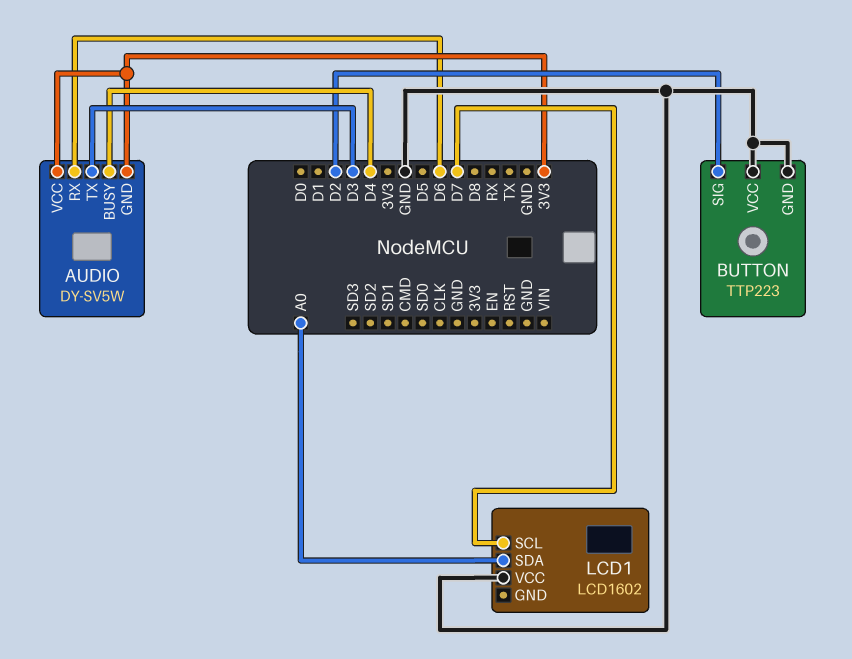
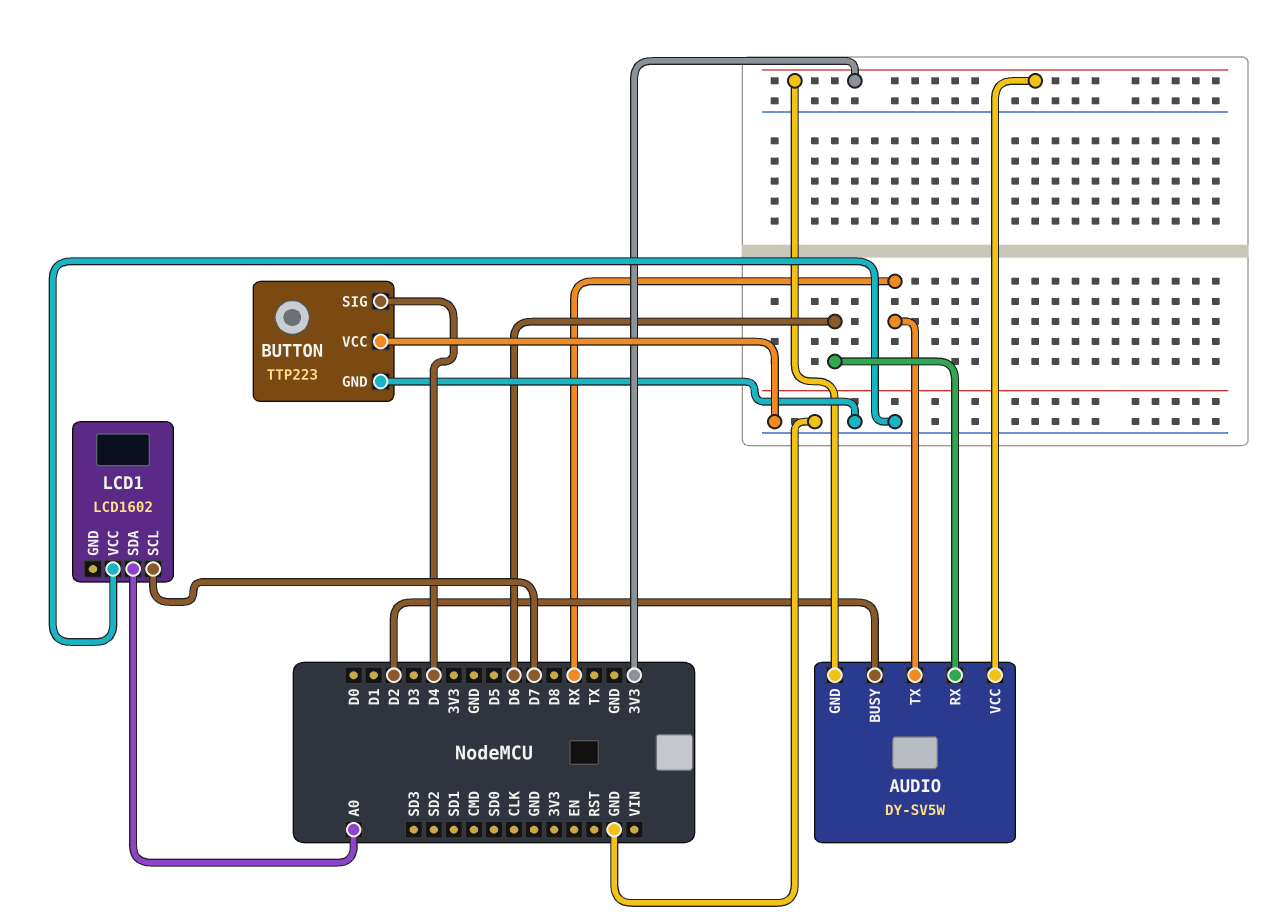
AUDIO pin BUSY: D4 -> D2
AUDIO pin TX: D3 -> RX
BUTTON pin SIG: D2 -> D4

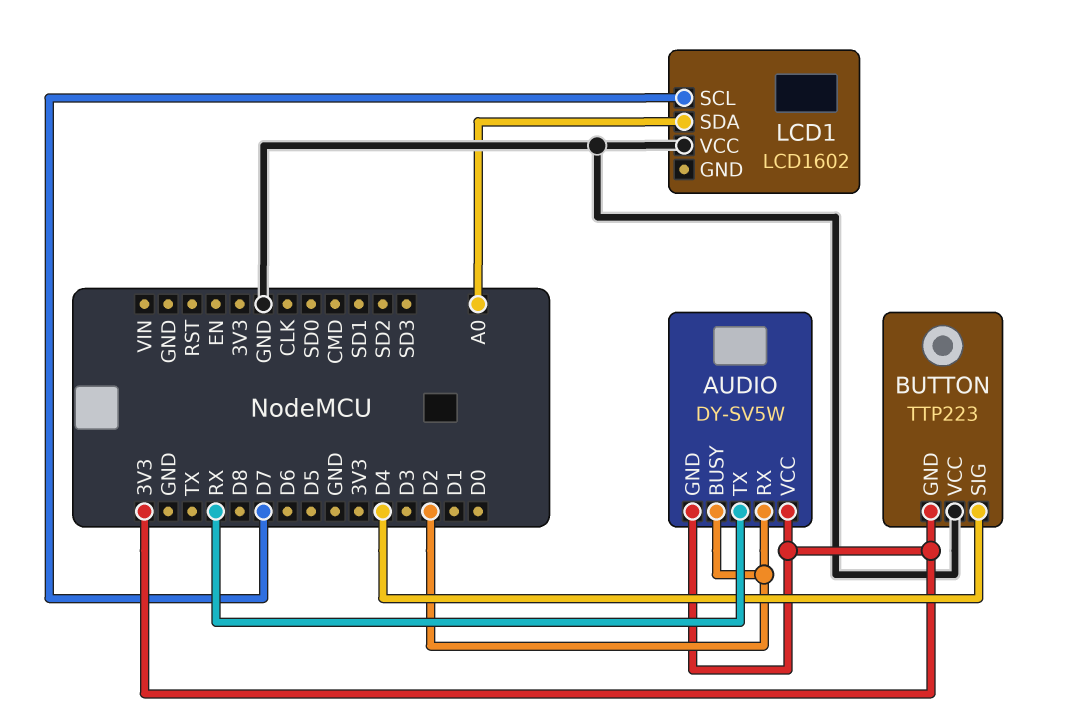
AUDIO pin RX: D6 -> D2
BUTTON pin GND: GND -> 3V3

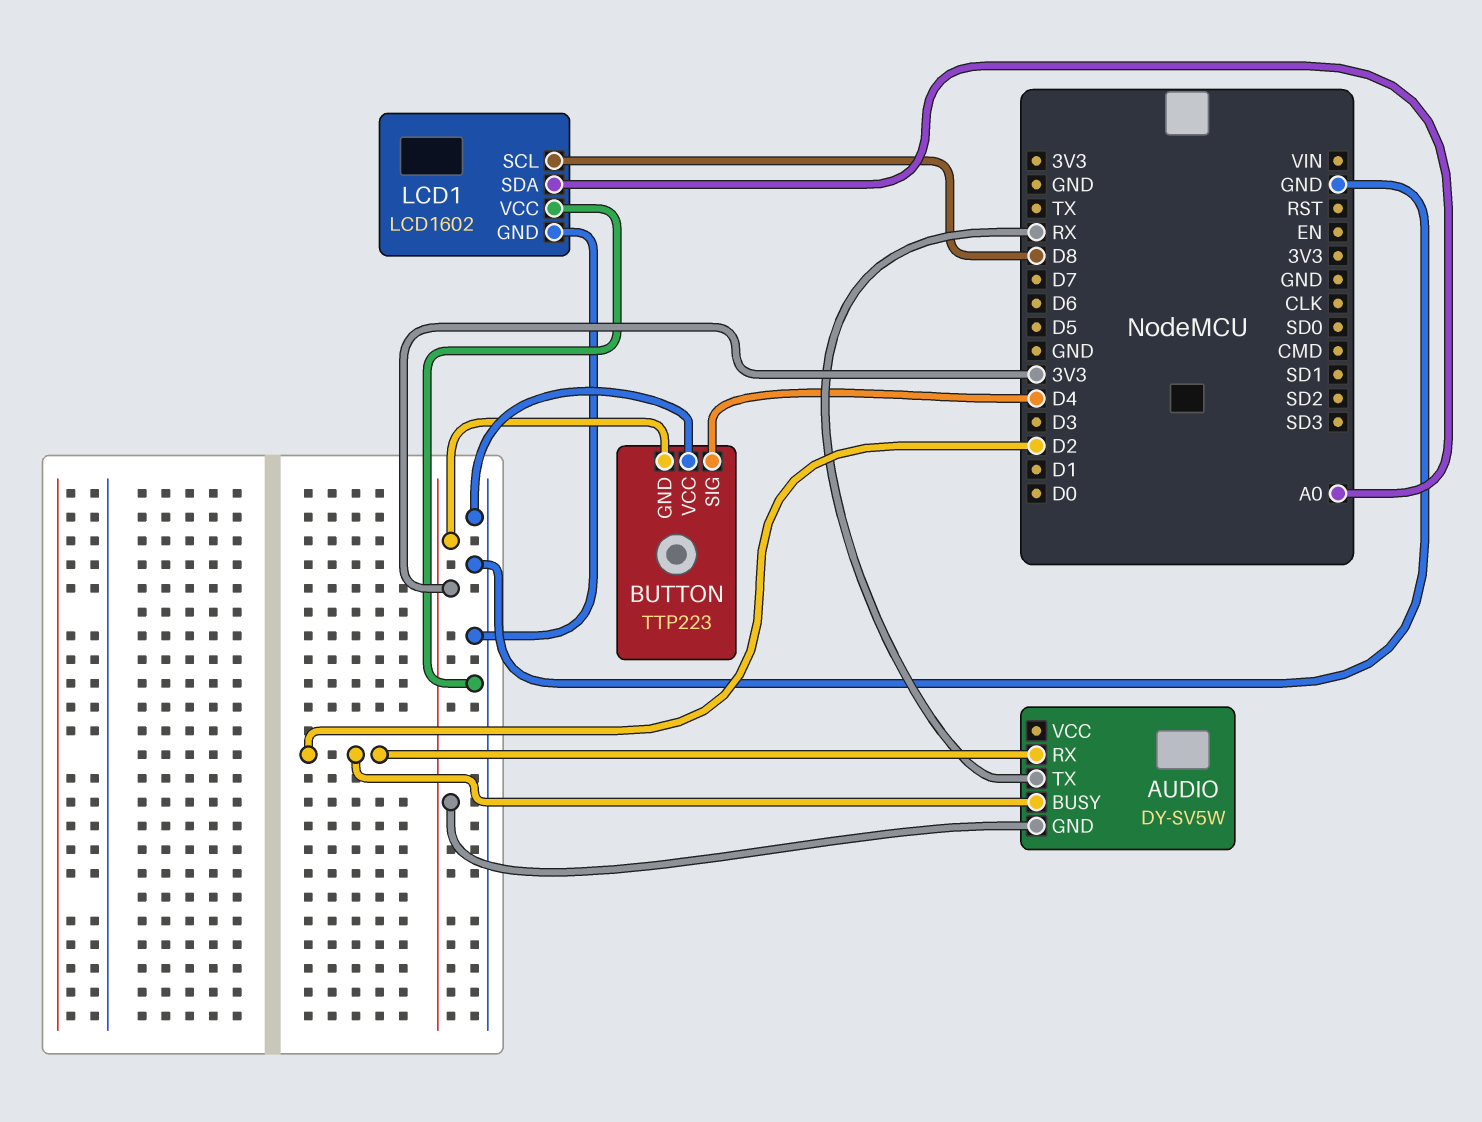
AUDIO pin VCC: 3V3 -> none
LCD1 pin GND: none -> GND
LCD1 pin SCL: D7 -> D8

